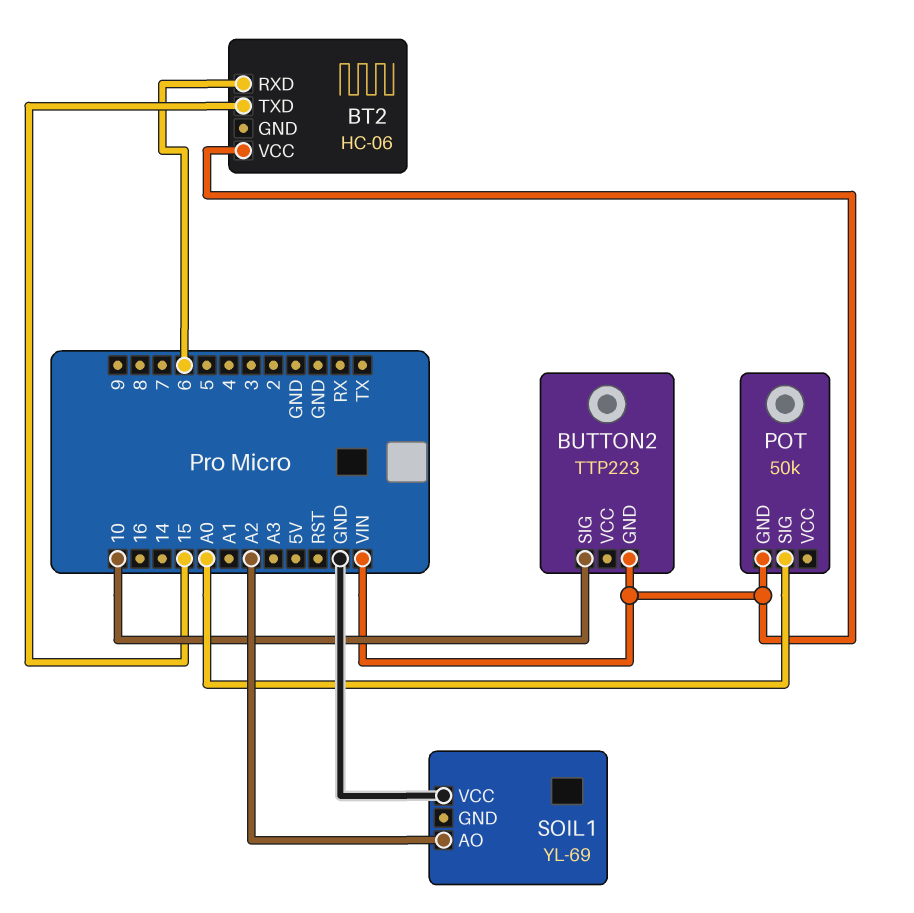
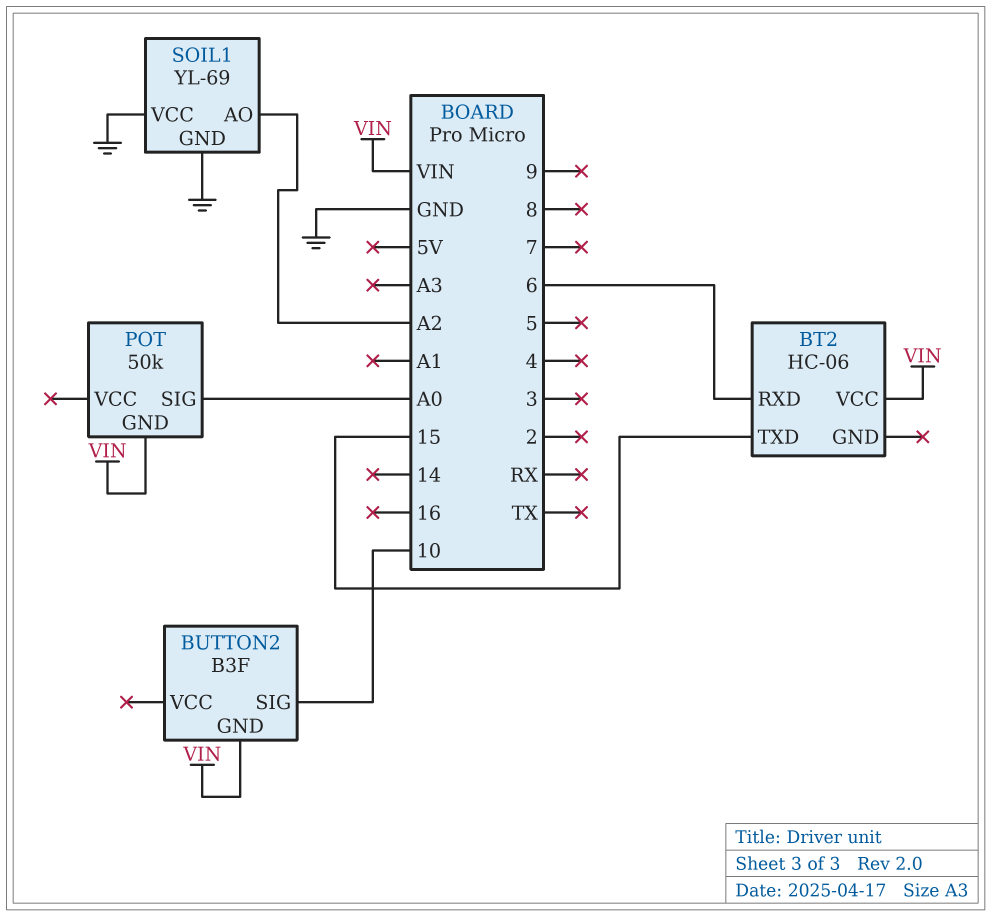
BUTTON2: TTP223 -> B3F
SOIL1 pin GND: none -> GND

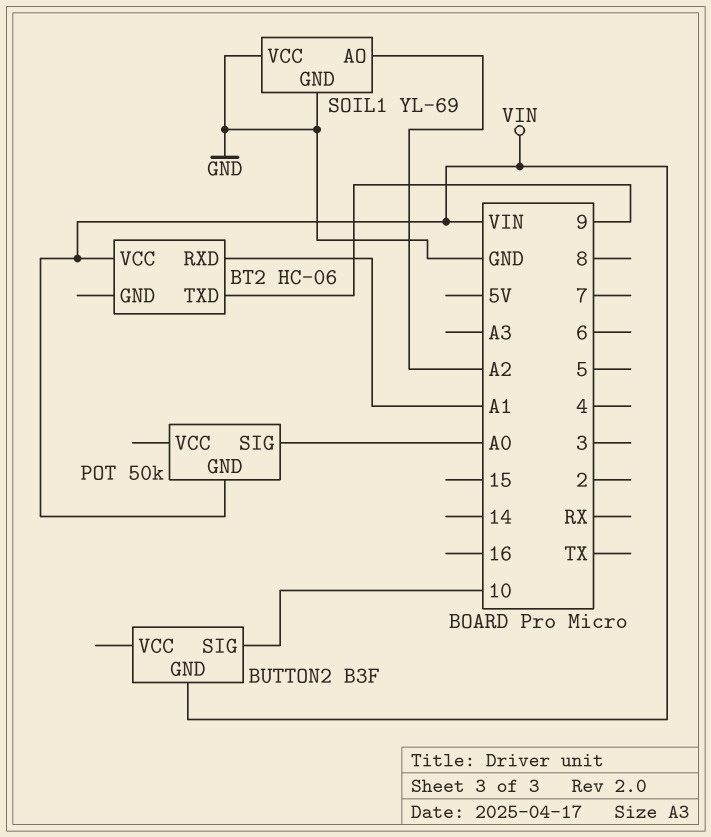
BT2 pin RXD: 6 -> A1
BT2 pin TXD: 15 -> 9

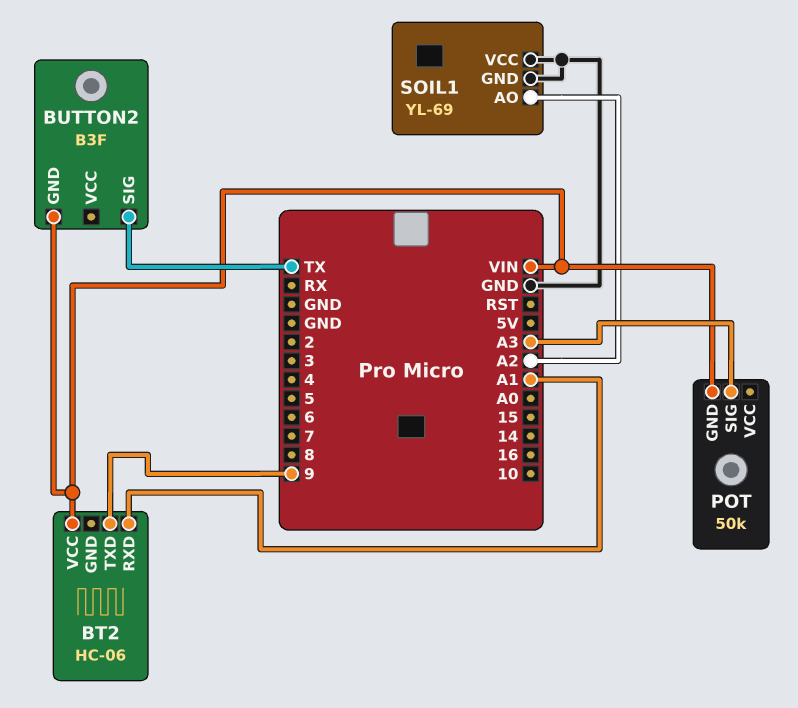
BUTTON2 pin SIG: 10 -> TX
POT pin SIG: A0 -> A3

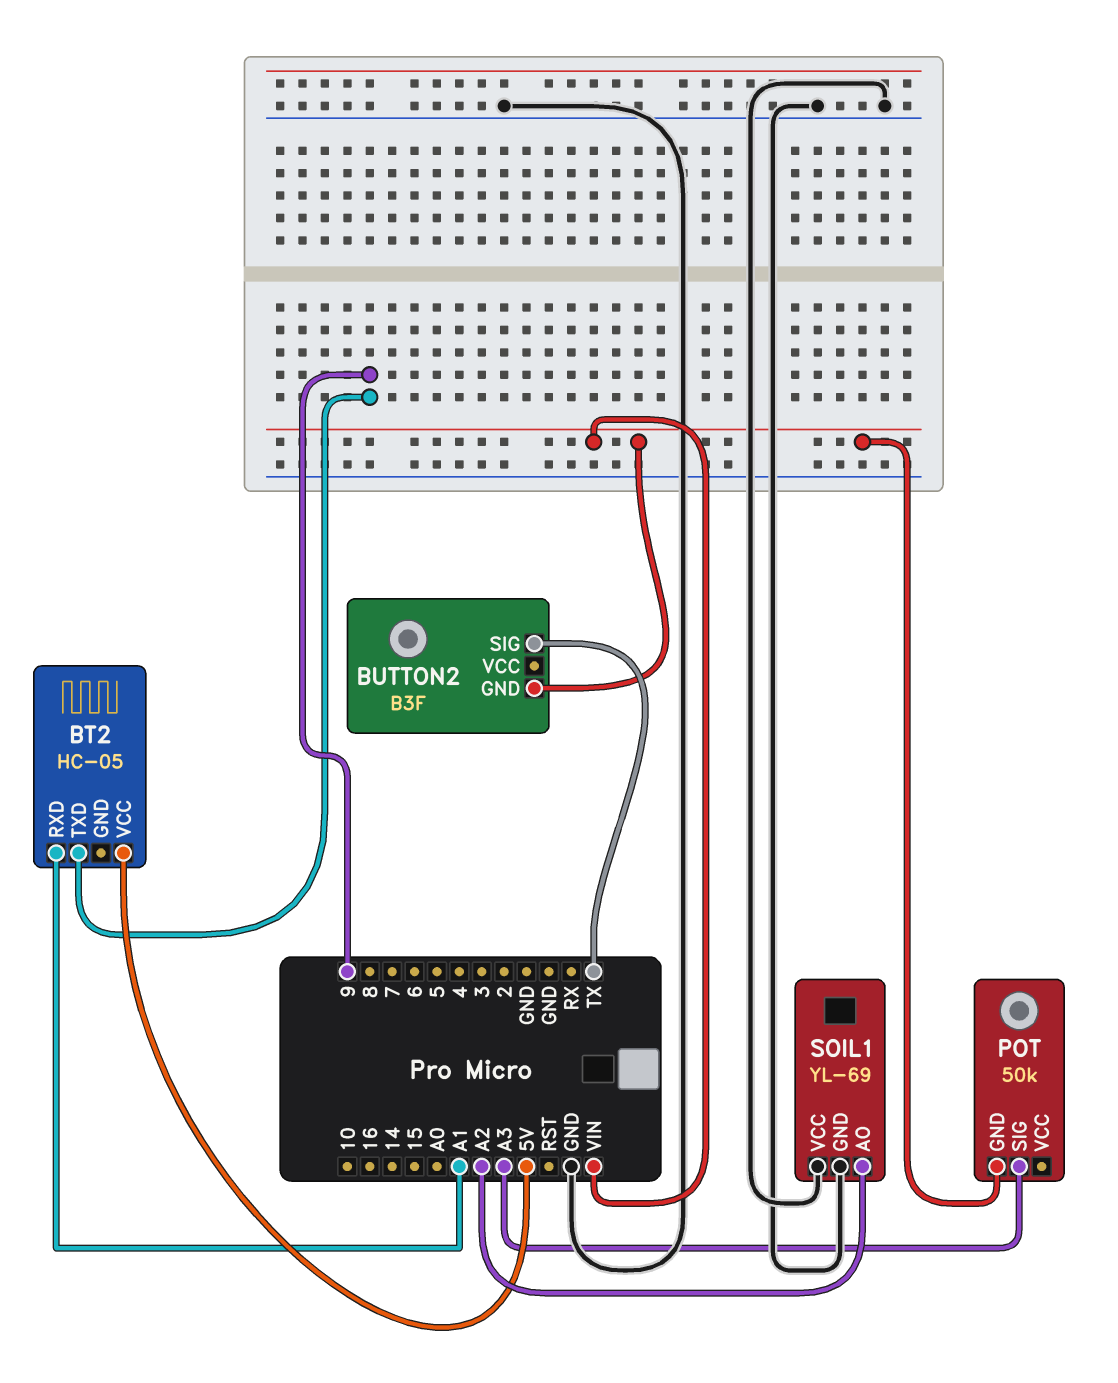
BT2: HC-06 -> HC-05
BT2 pin VCC: VIN -> 5V

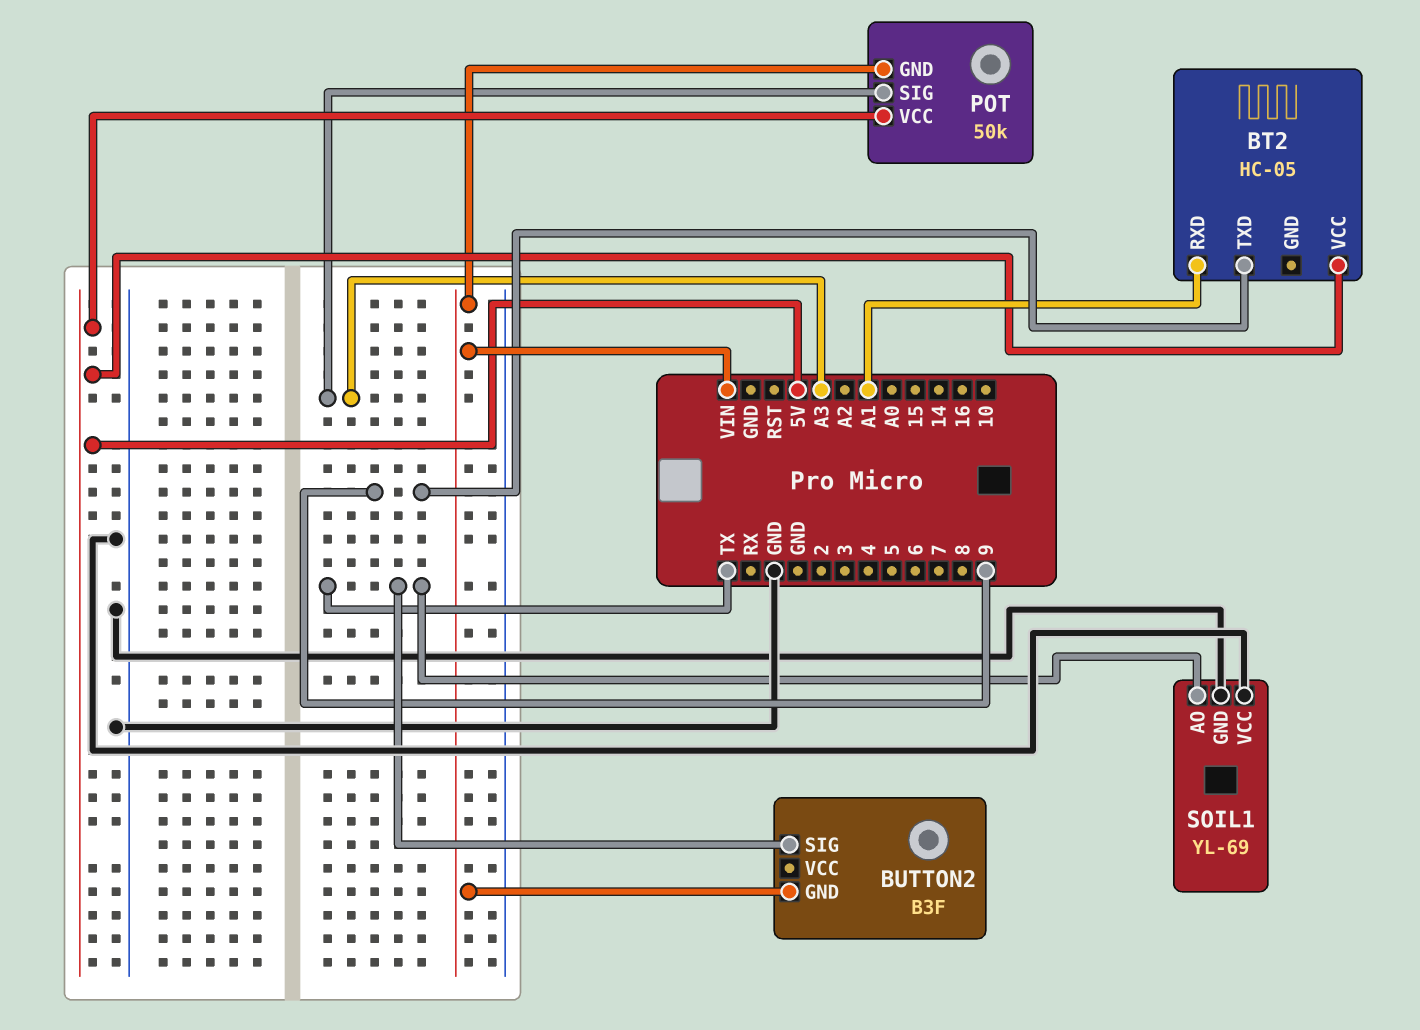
POT pin VCC: none -> 5V
SOIL1 pin AO: A2 -> TX

